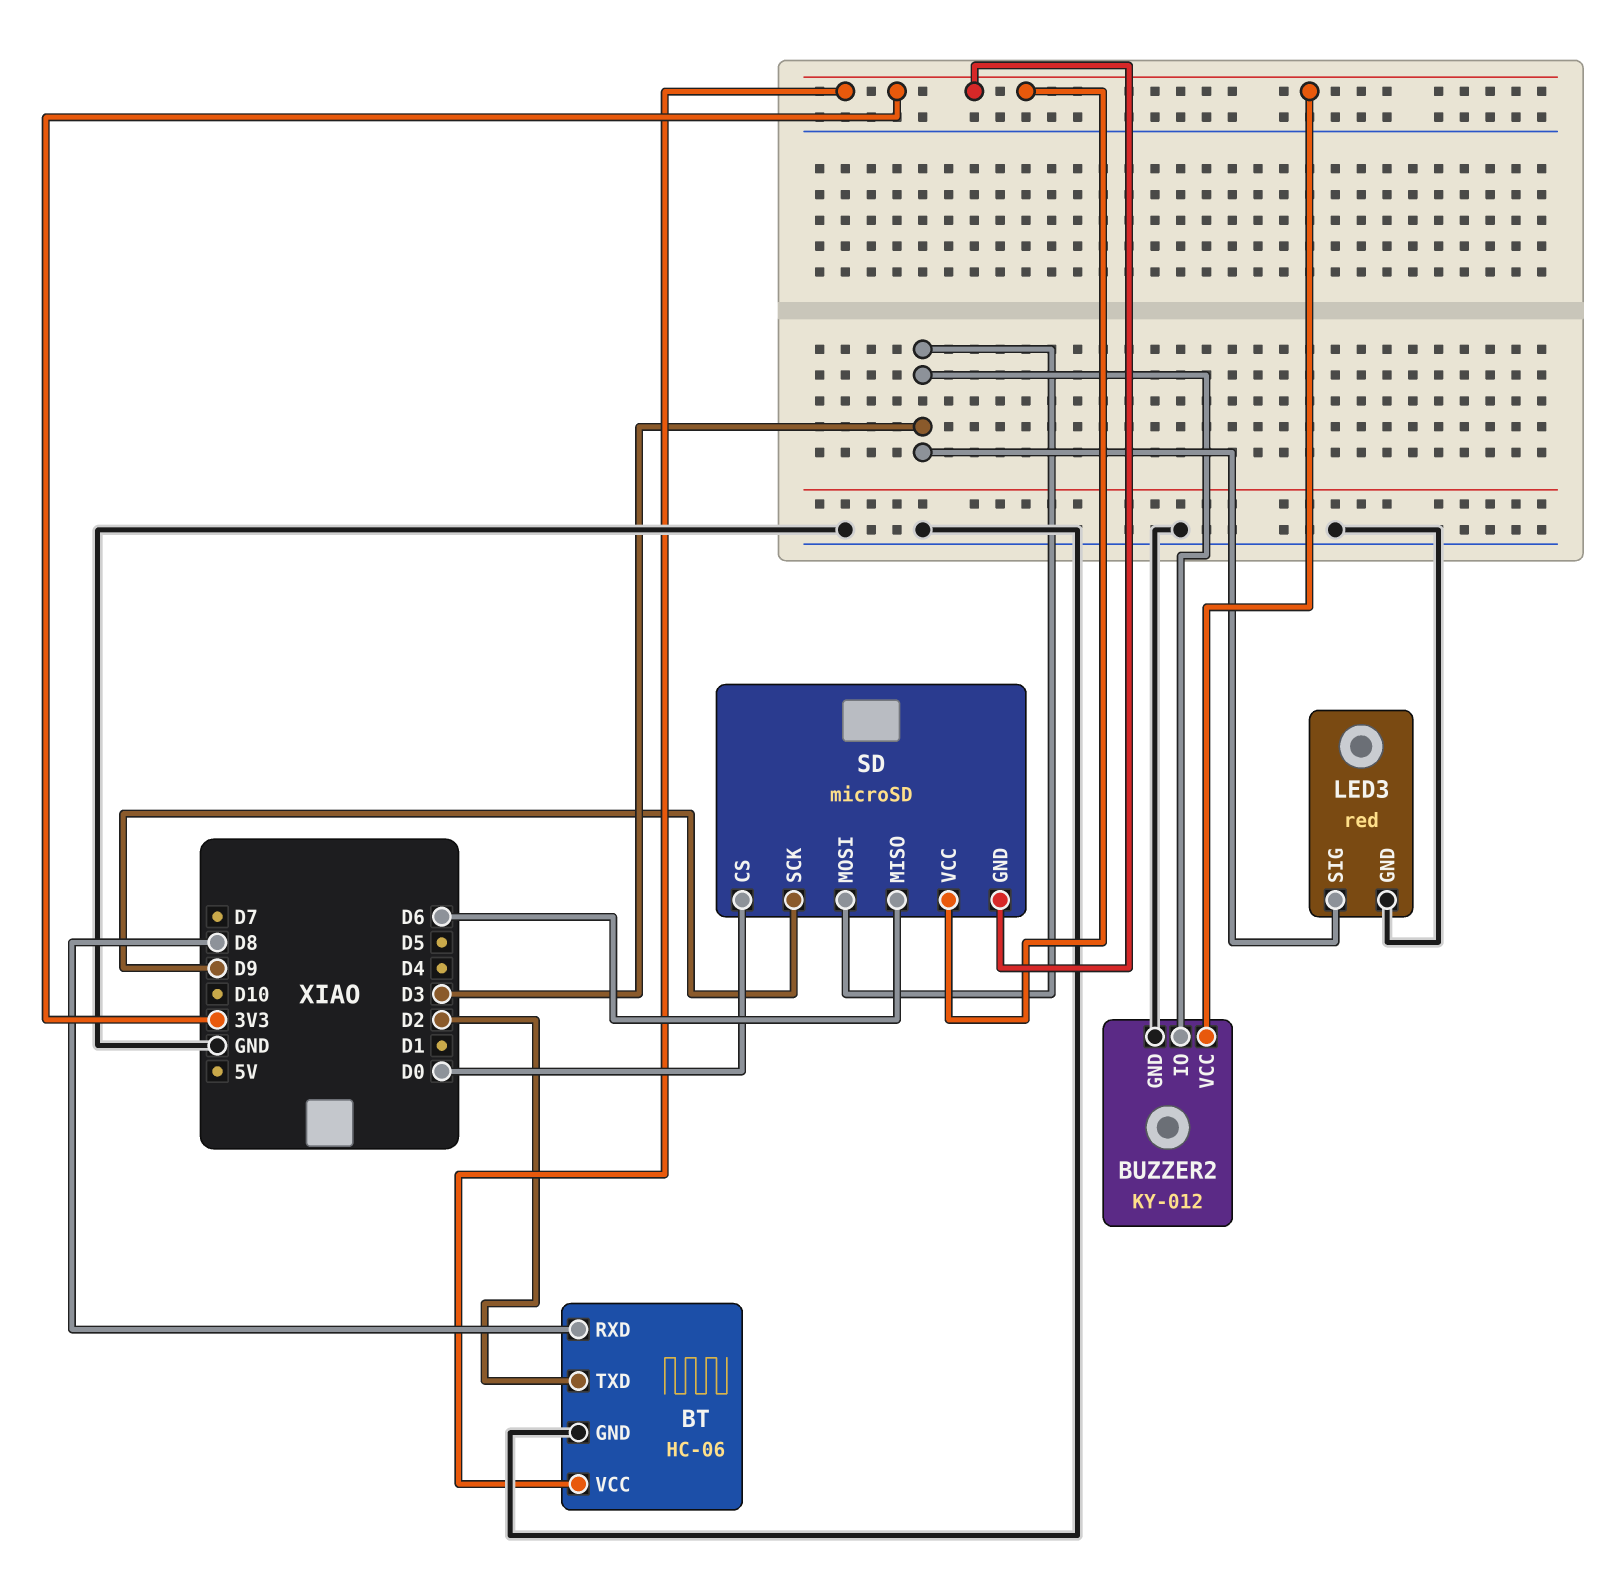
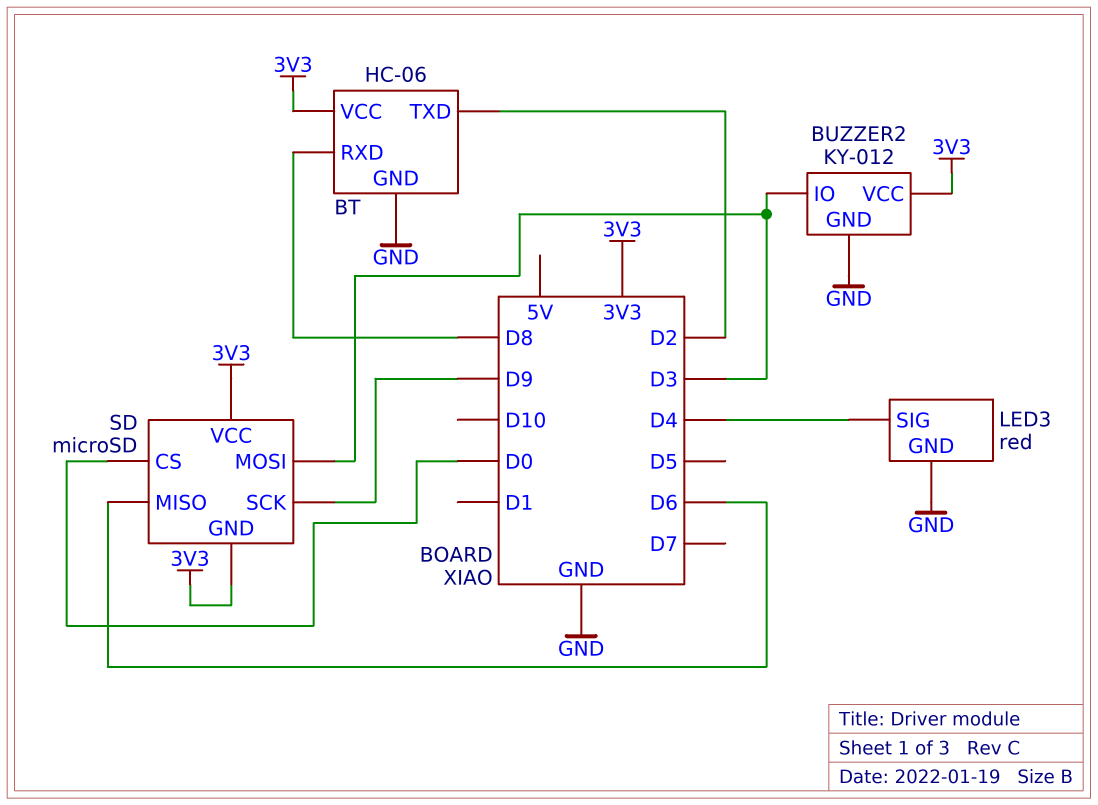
LED3 pin SIG: D3 -> D4

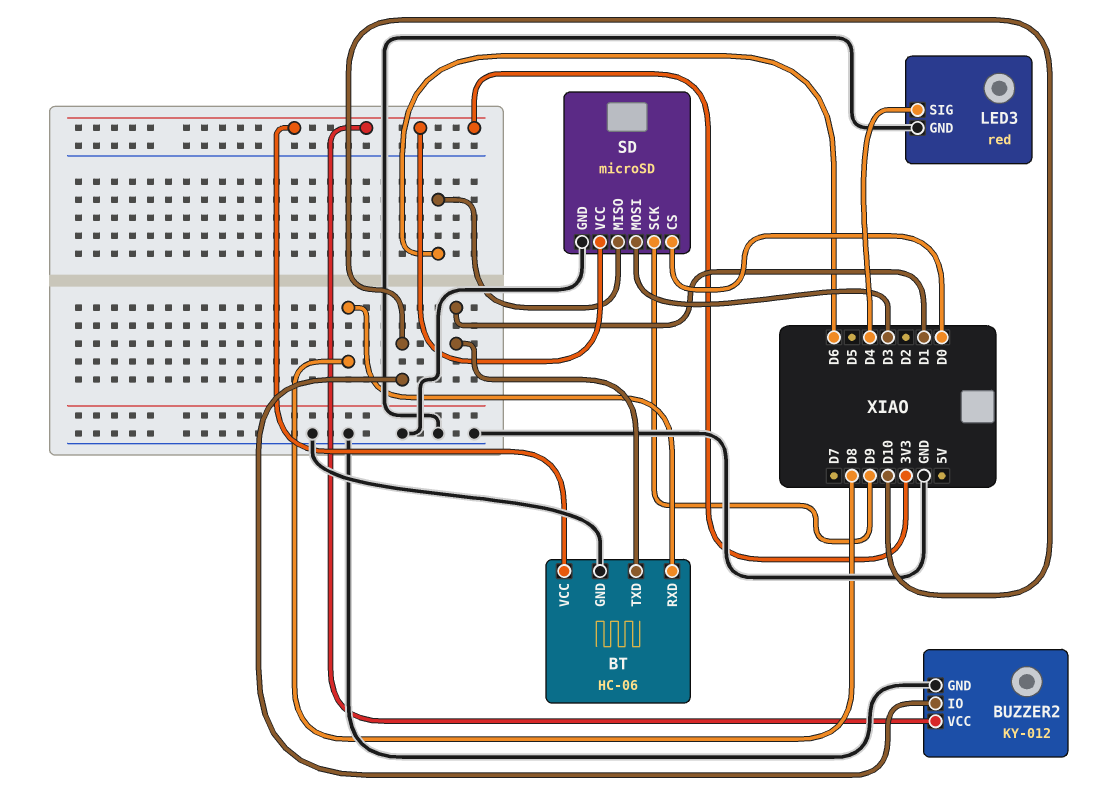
BT pin TXD: D2 -> D1
BUZZER2 pin IO: D3 -> D10
SD pin GND: 3V3 -> GND

